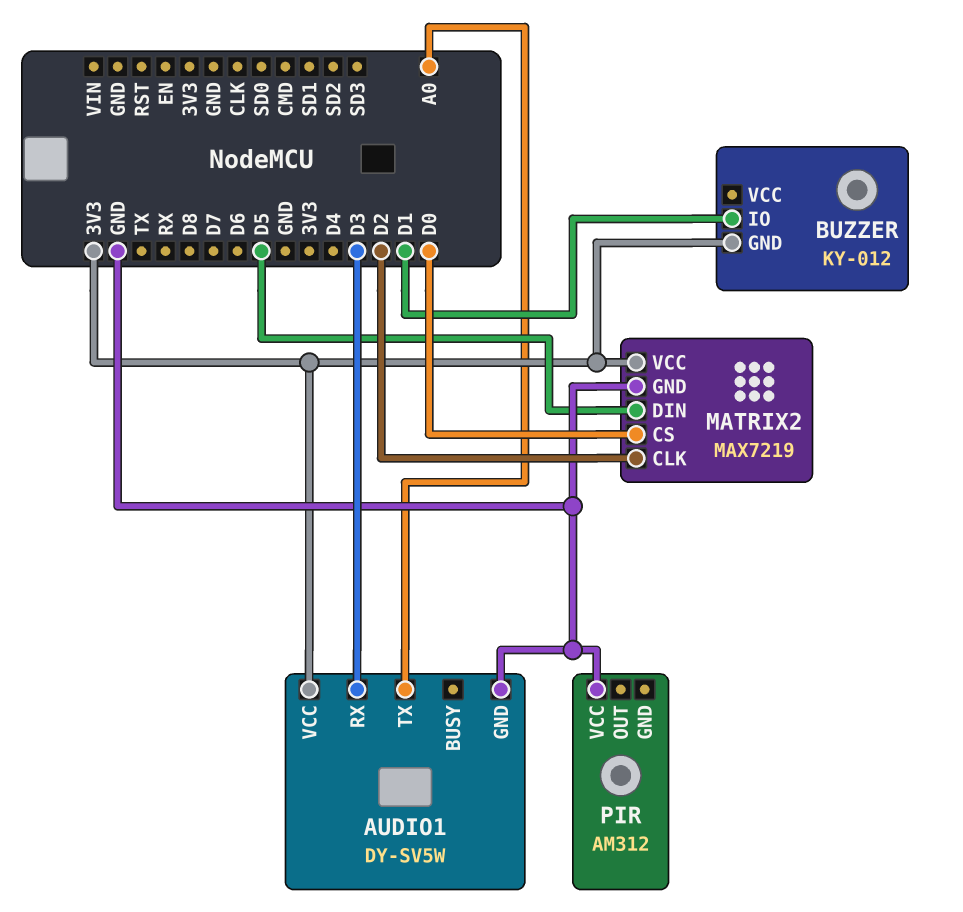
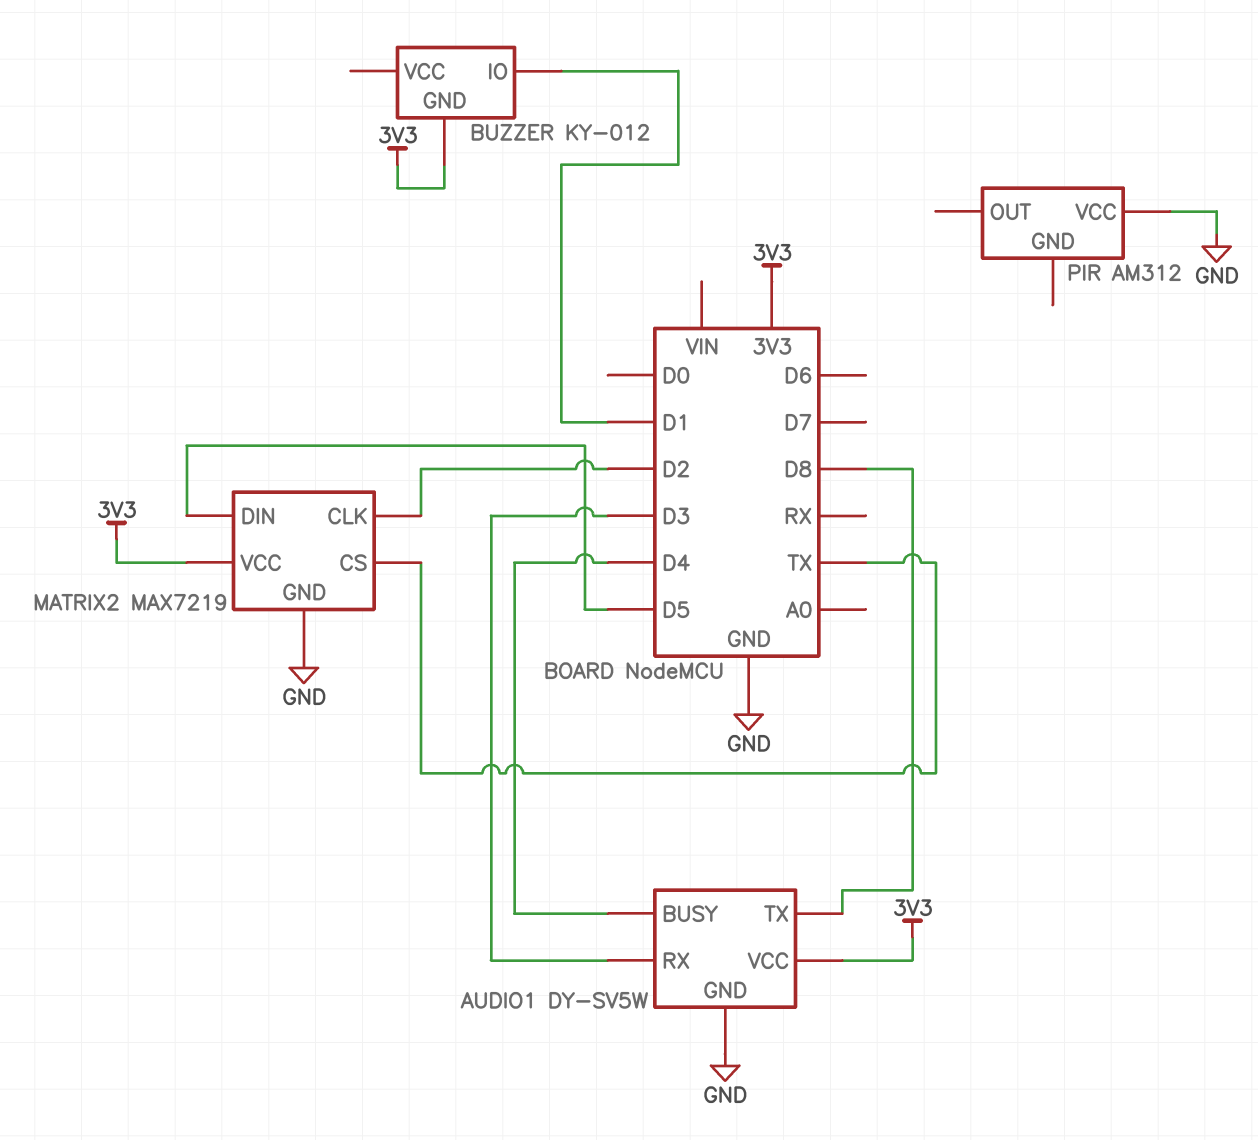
AUDIO1 pin BUSY: none -> D4
AUDIO1 pin TX: A0 -> D8
MATRIX2 pin CS: D0 -> TX

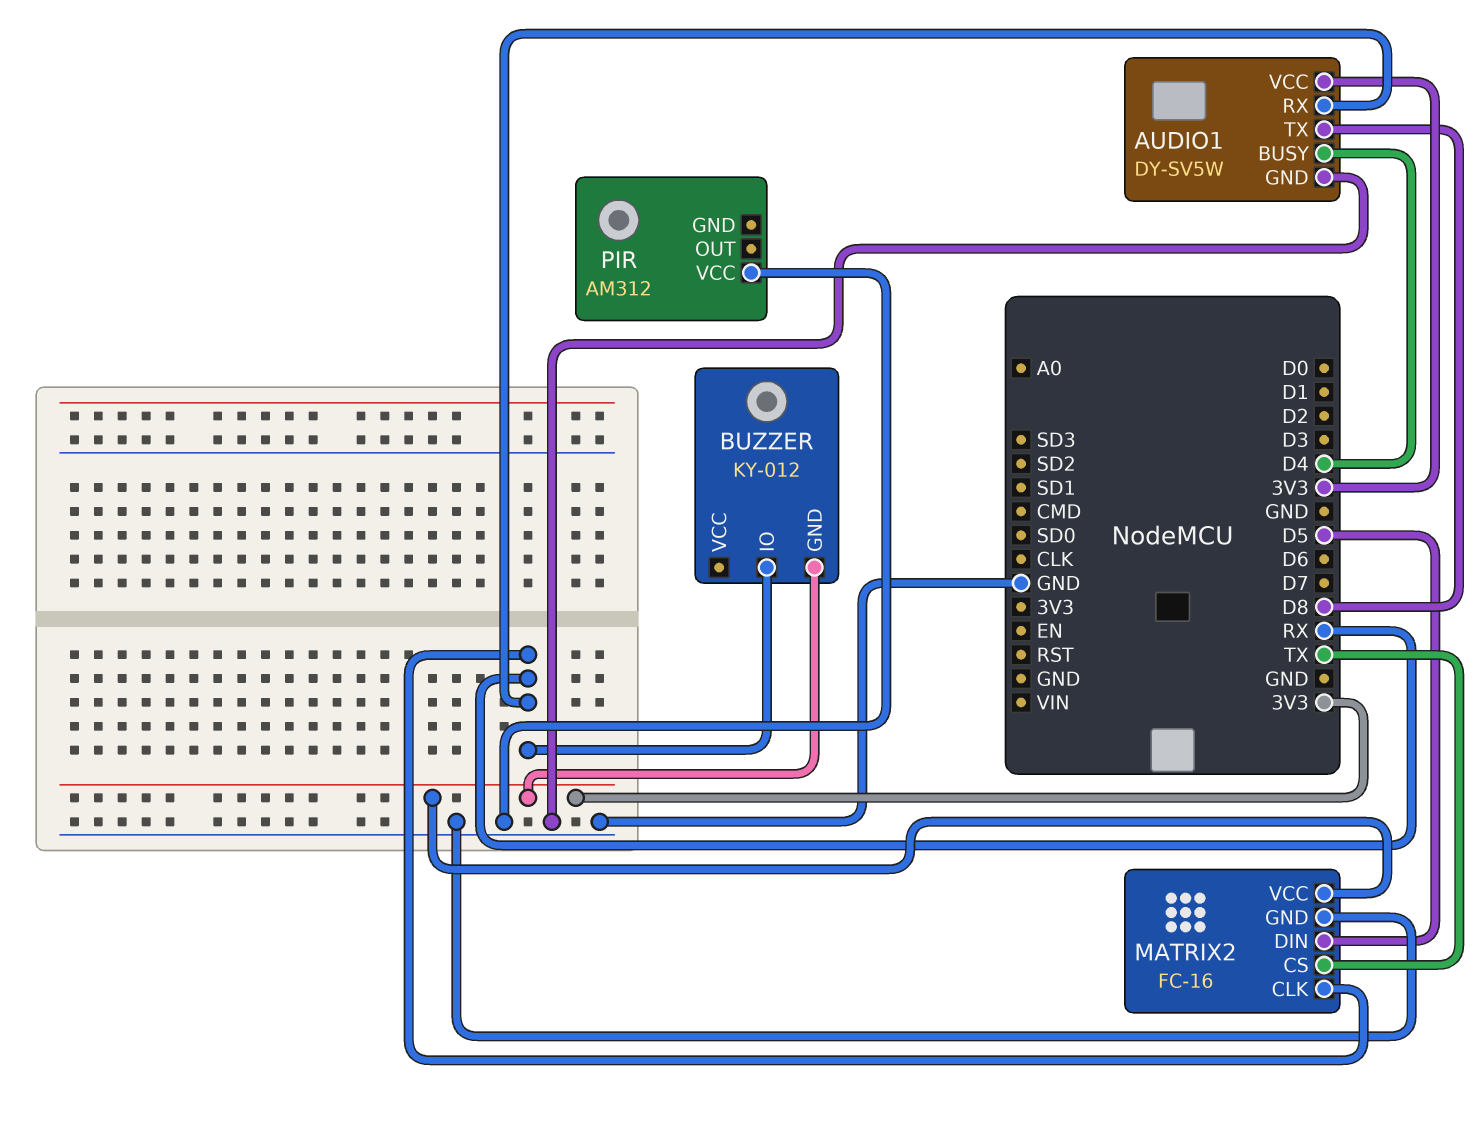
AUDIO1 pin RX: D3 -> RX
BUZZER pin IO: D1 -> RX
MATRIX2: MAX7219 -> FC-16
MATRIX2 pin CLK: D2 -> RX

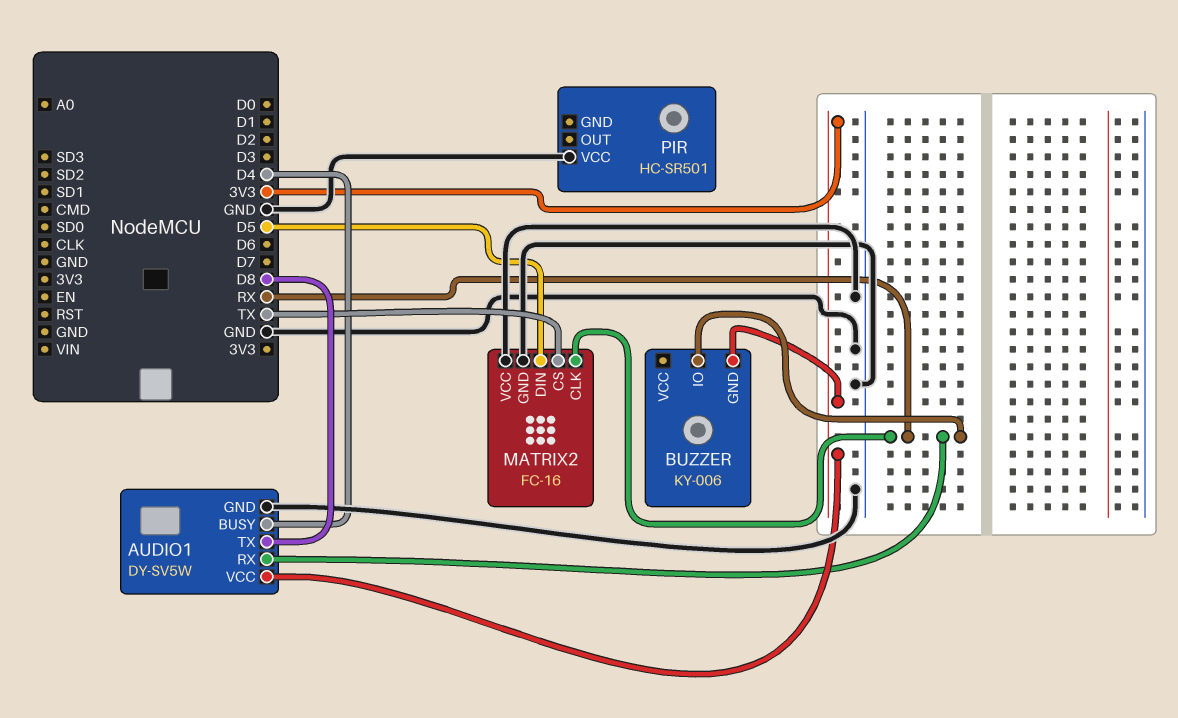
BUZZER: KY-012 -> KY-006
MATRIX2 pin VCC: 3V3 -> GND
PIR: AM312 -> HC-SR501

